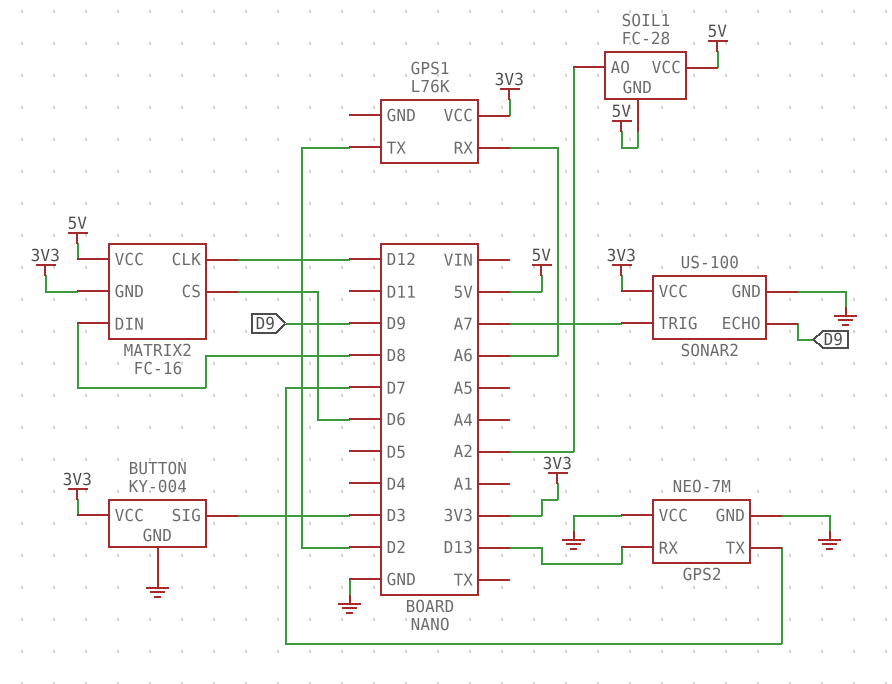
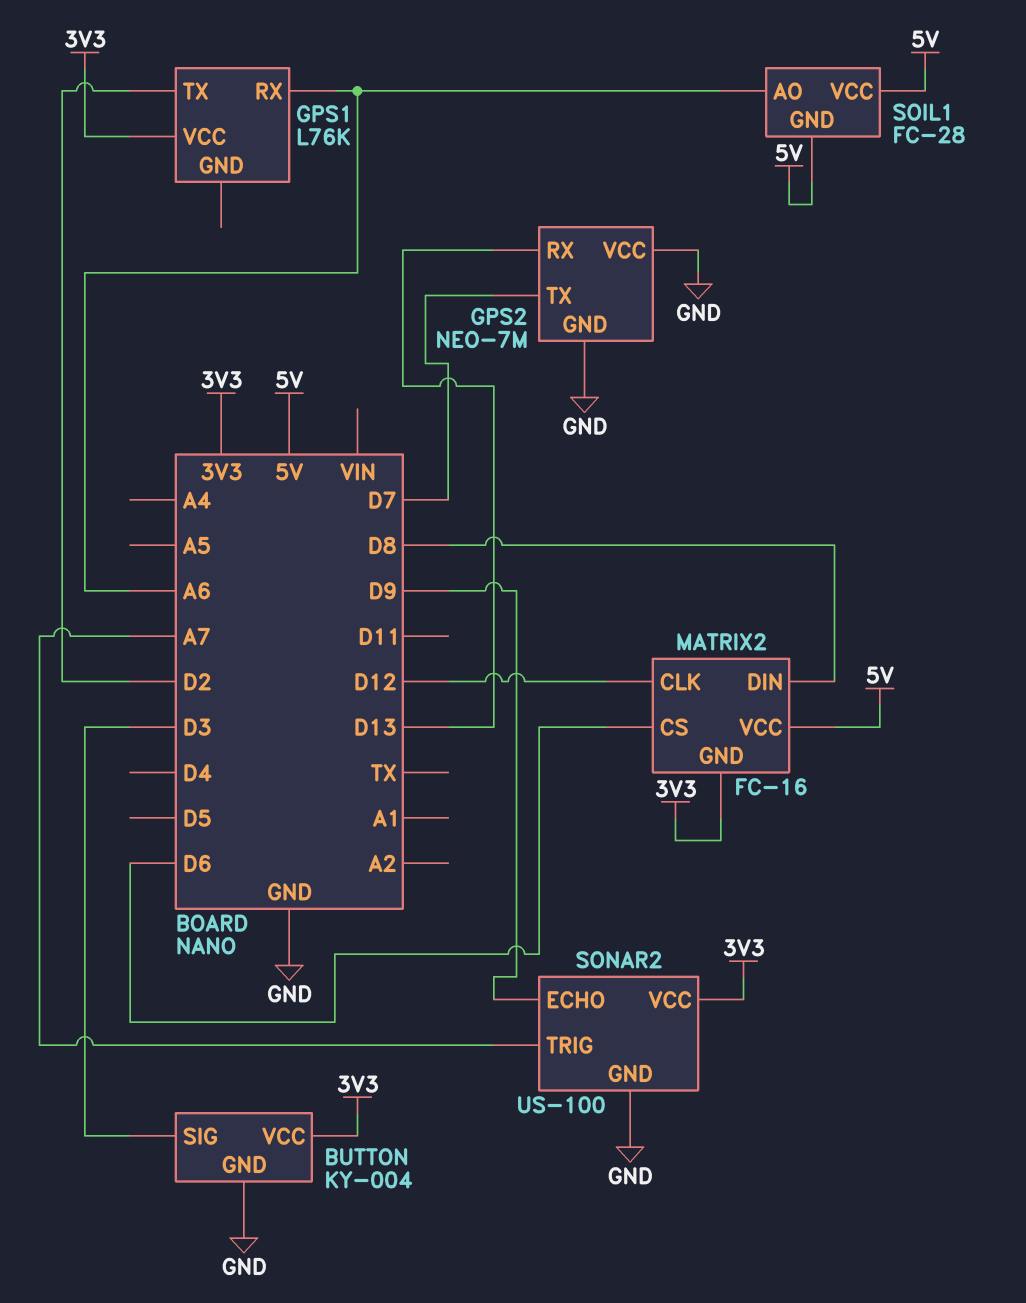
SOIL1 pin AO: A2 -> A6

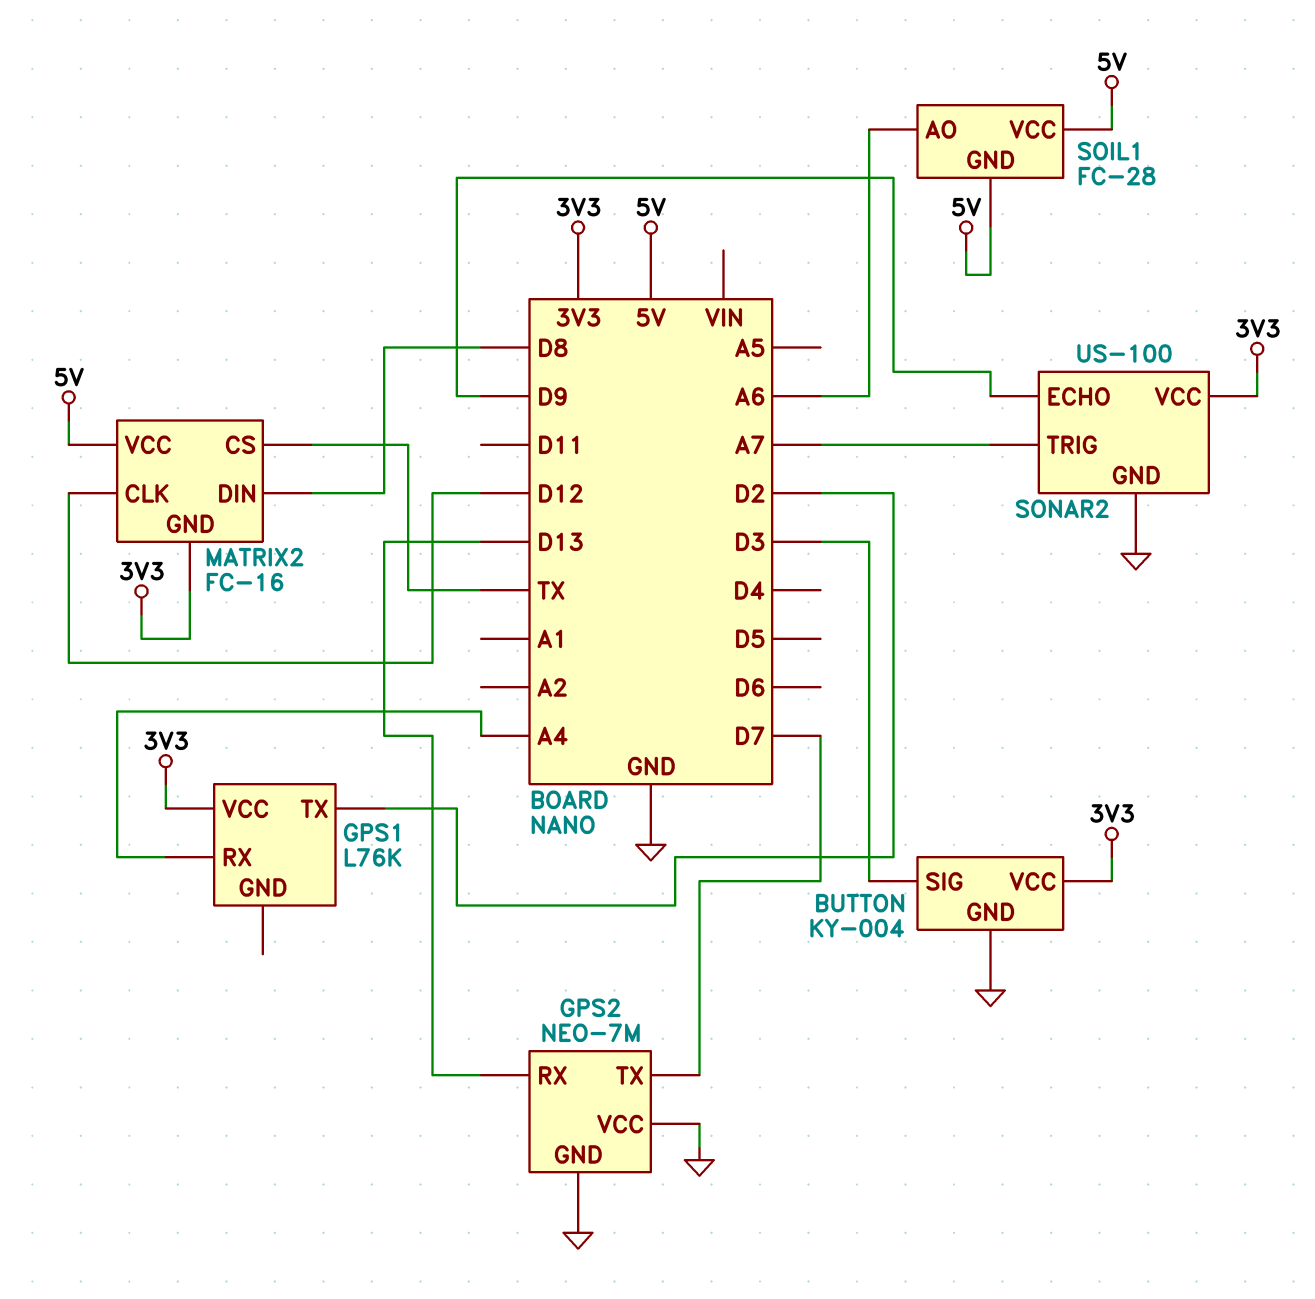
GPS1 pin RX: A6 -> A4
MATRIX2 pin CS: D6 -> TX

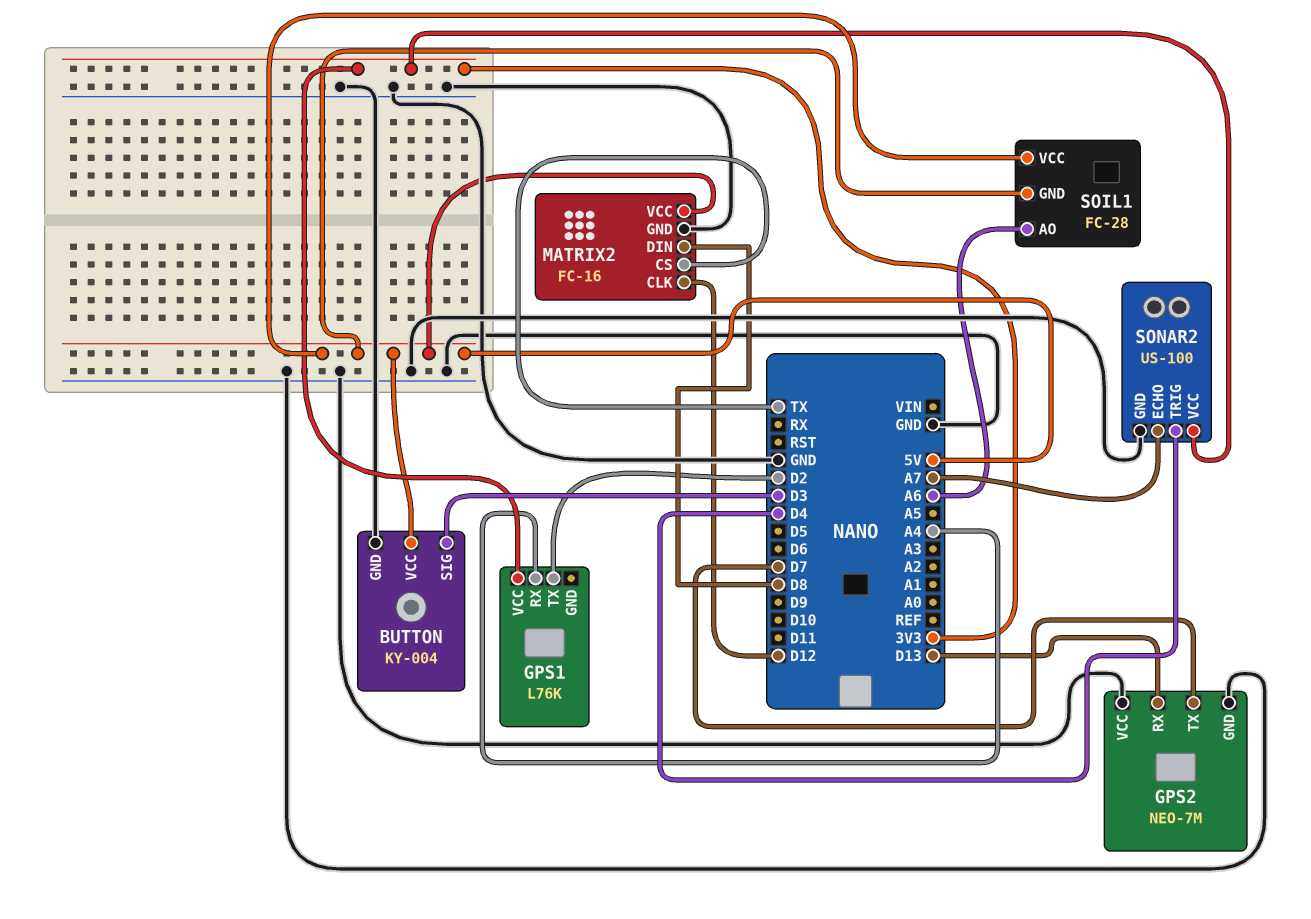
BUTTON pin VCC: 3V3 -> 5V
MATRIX2 pin GND: 3V3 -> GND
SONAR2 pin ECHO: D9 -> A7
SONAR2 pin TRIG: A7 -> D4

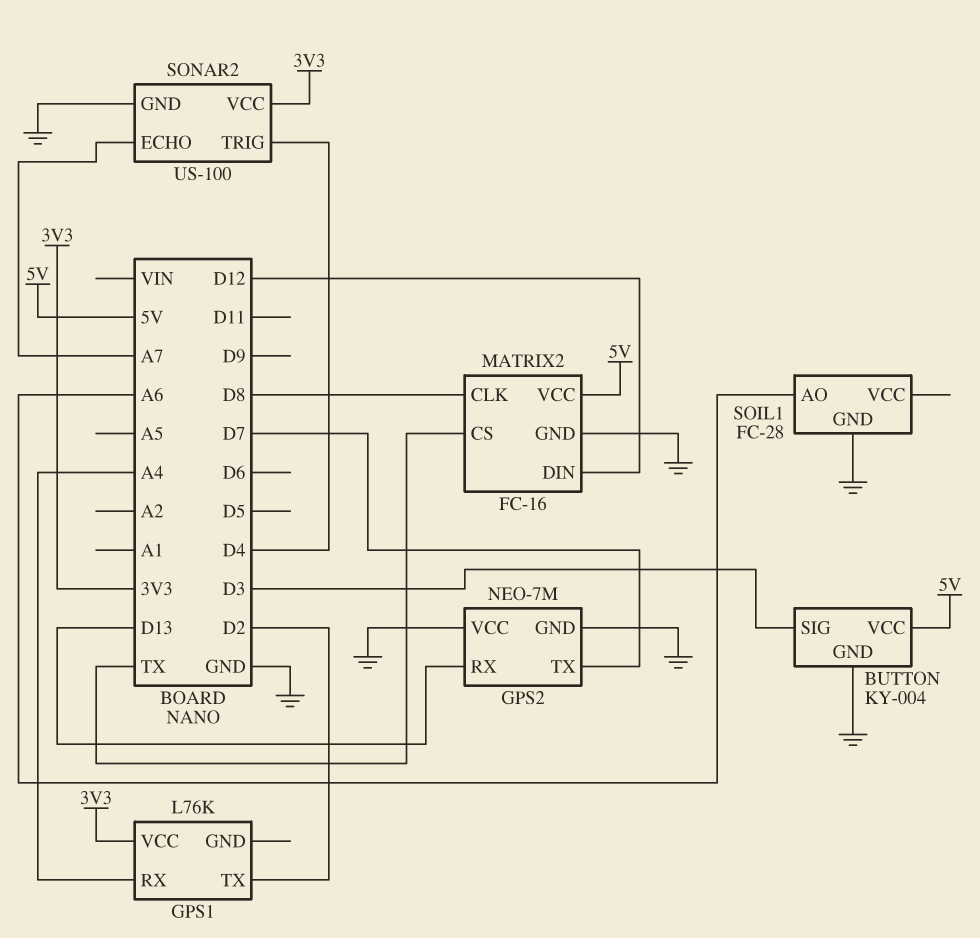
MATRIX2 pin CLK: D12 -> D8
MATRIX2 pin DIN: D8 -> D12
SOIL1 pin GND: 5V -> GND
SOIL1 pin VCC: 5V -> none

